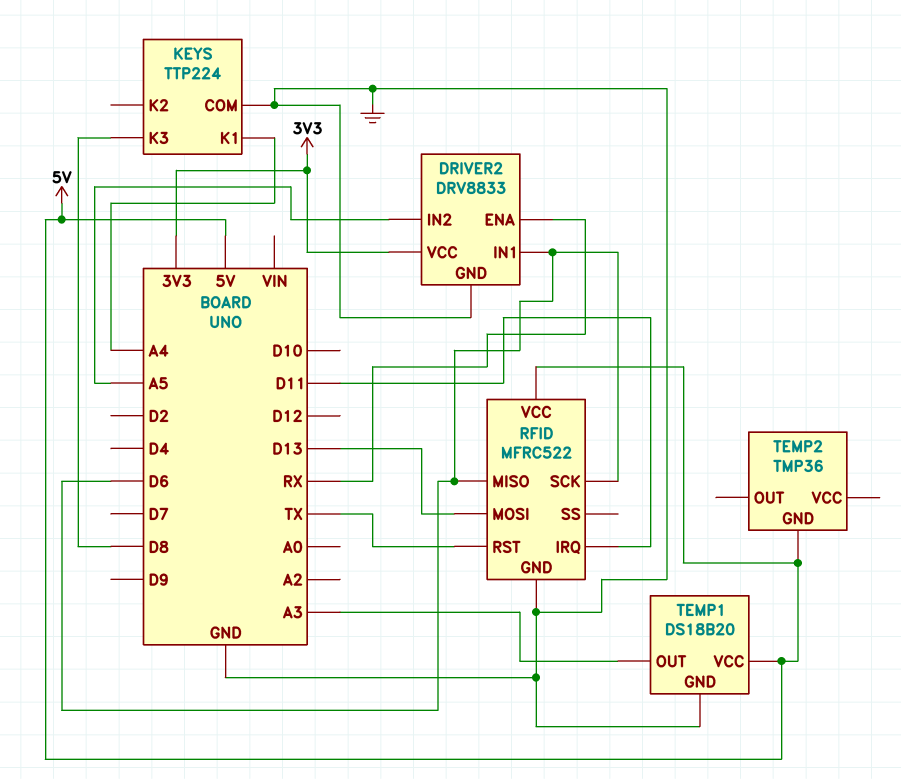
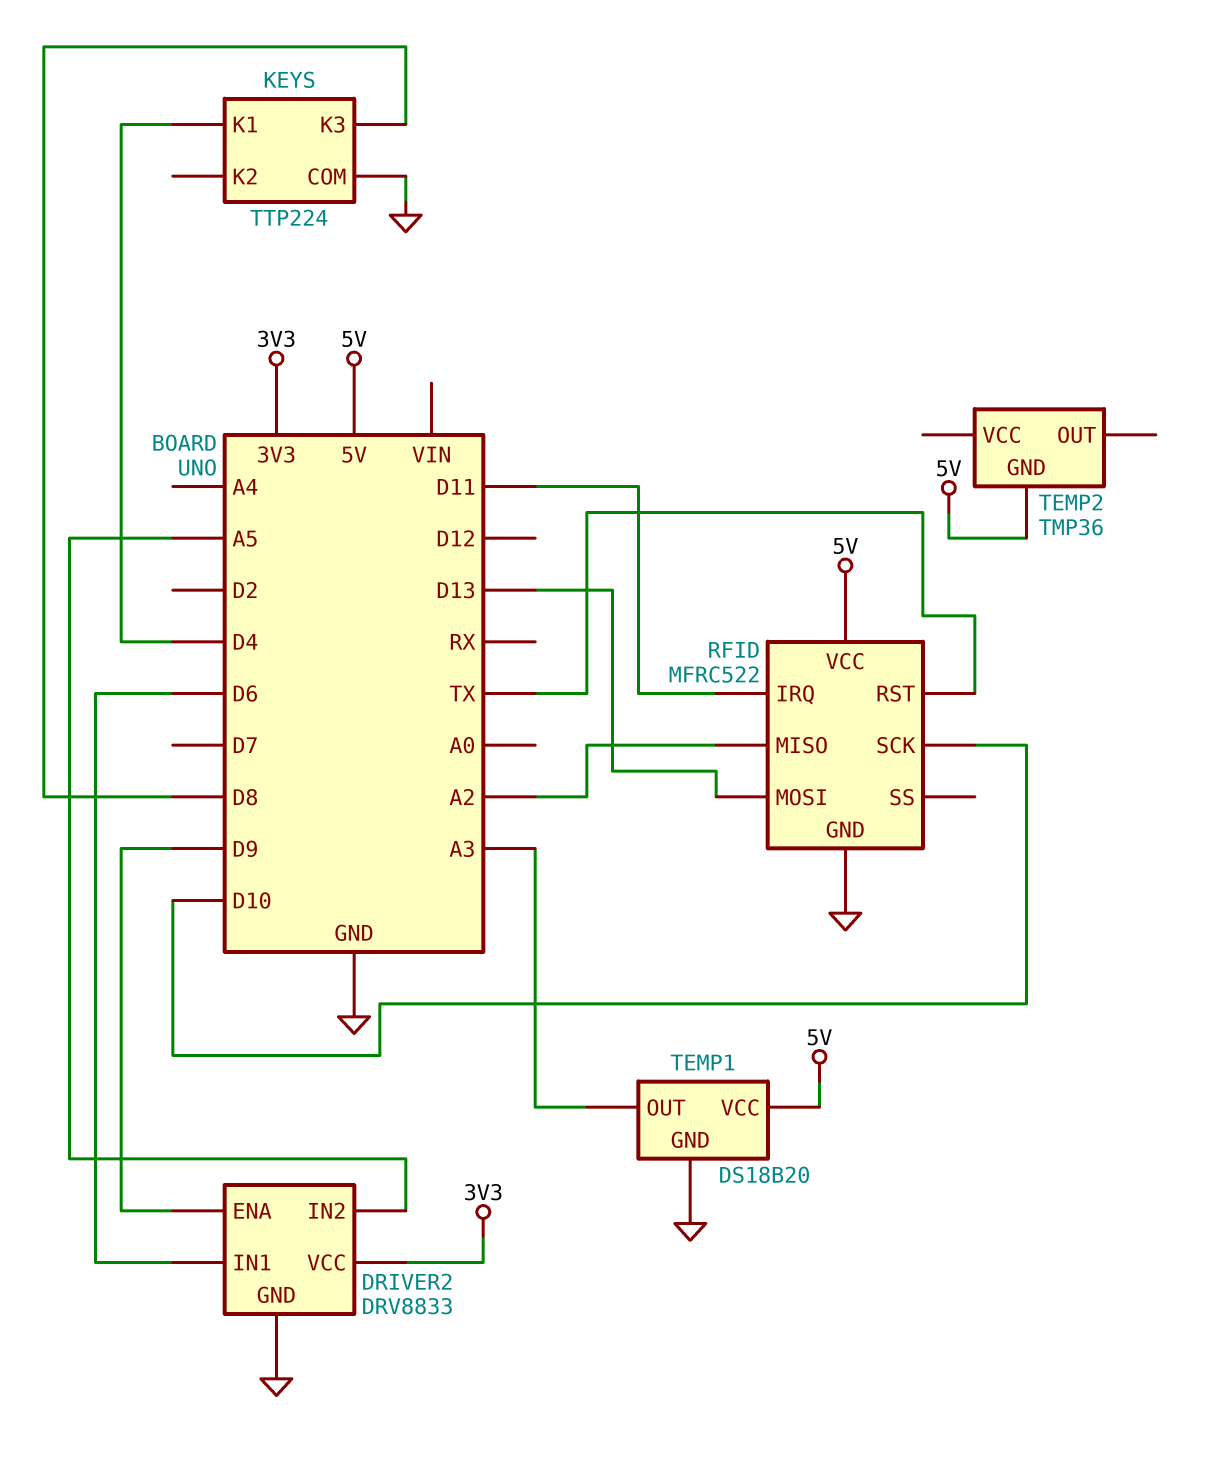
DRIVER2 pin ENA: RX -> D9
KEYS pin K1: A4 -> D4
RFID pin MISO: D6 -> A2
RFID pin SCK: D6 -> D10

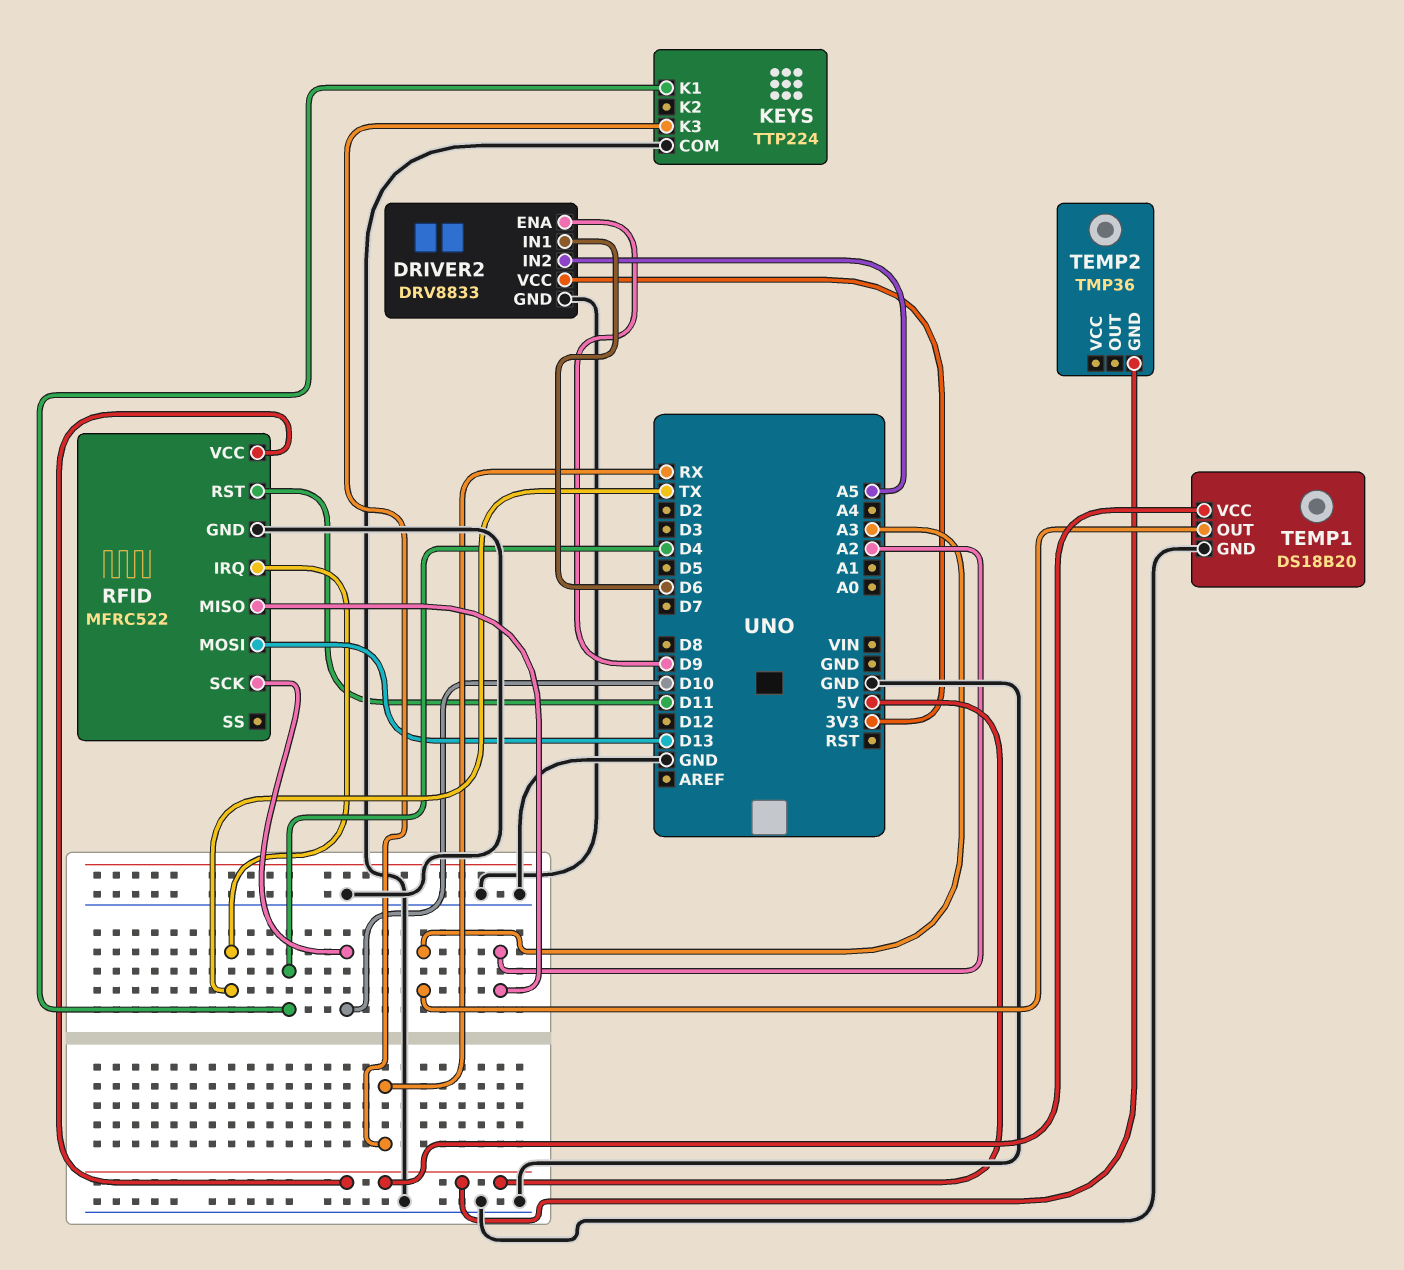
KEYS pin K3: D8 -> RX
RFID pin IRQ: D11 -> TX
RFID pin RST: TX -> D11

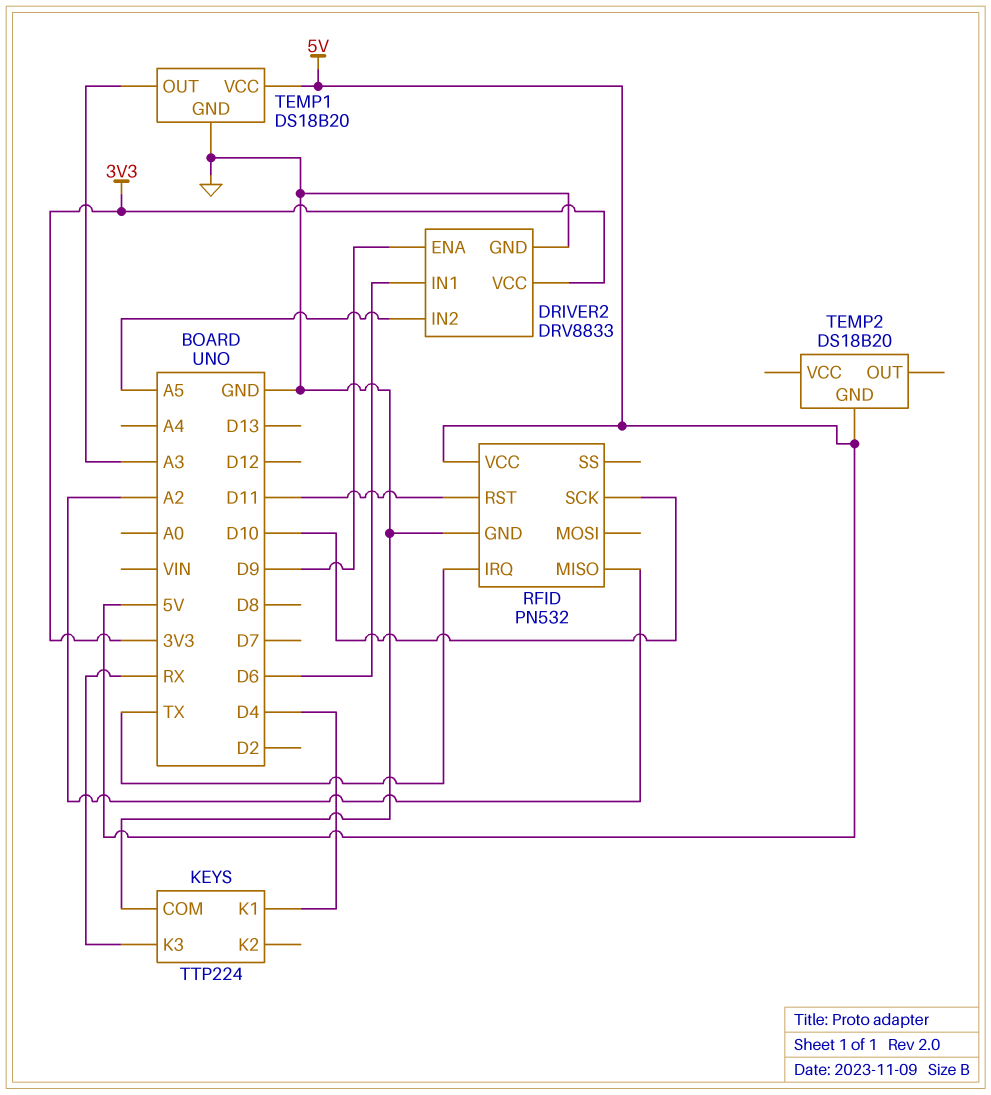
RFID: MFRC522 -> PN532
RFID pin MOSI: D13 -> none
TEMP2: TMP36 -> DS18B20

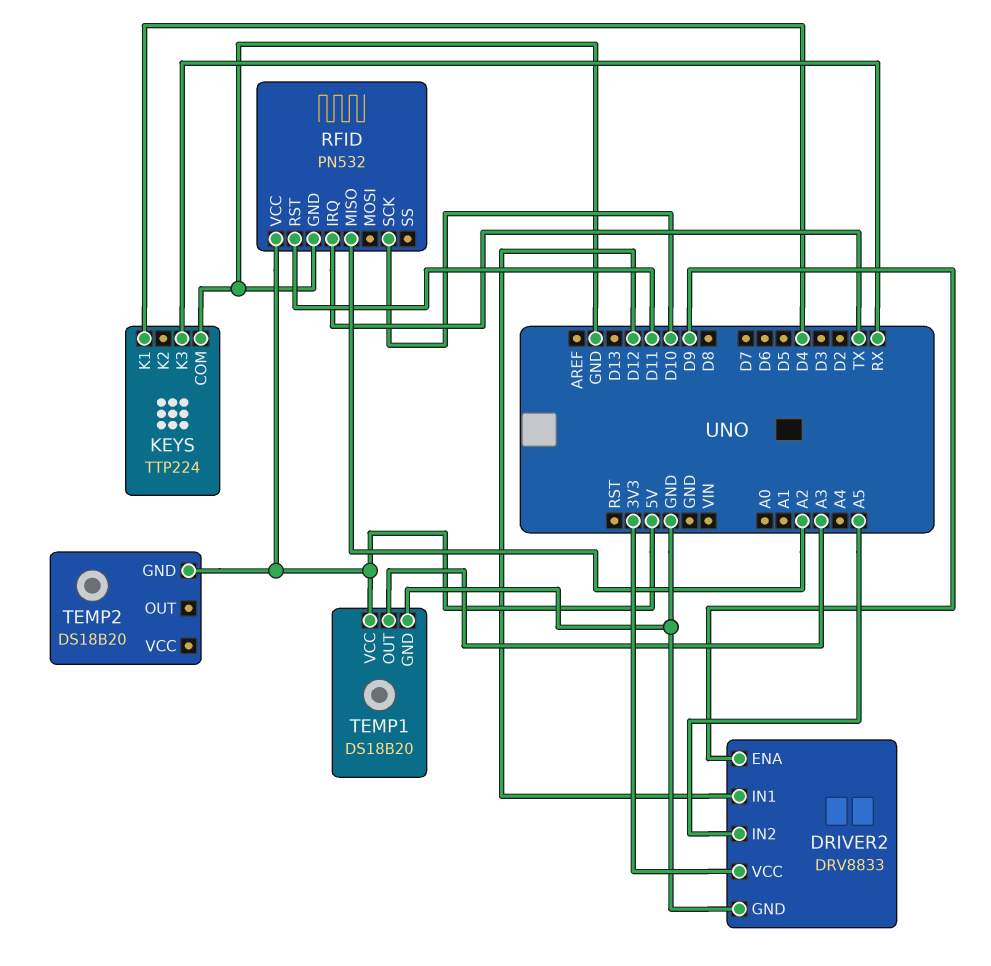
DRIVER2 pin IN1: D6 -> D12

